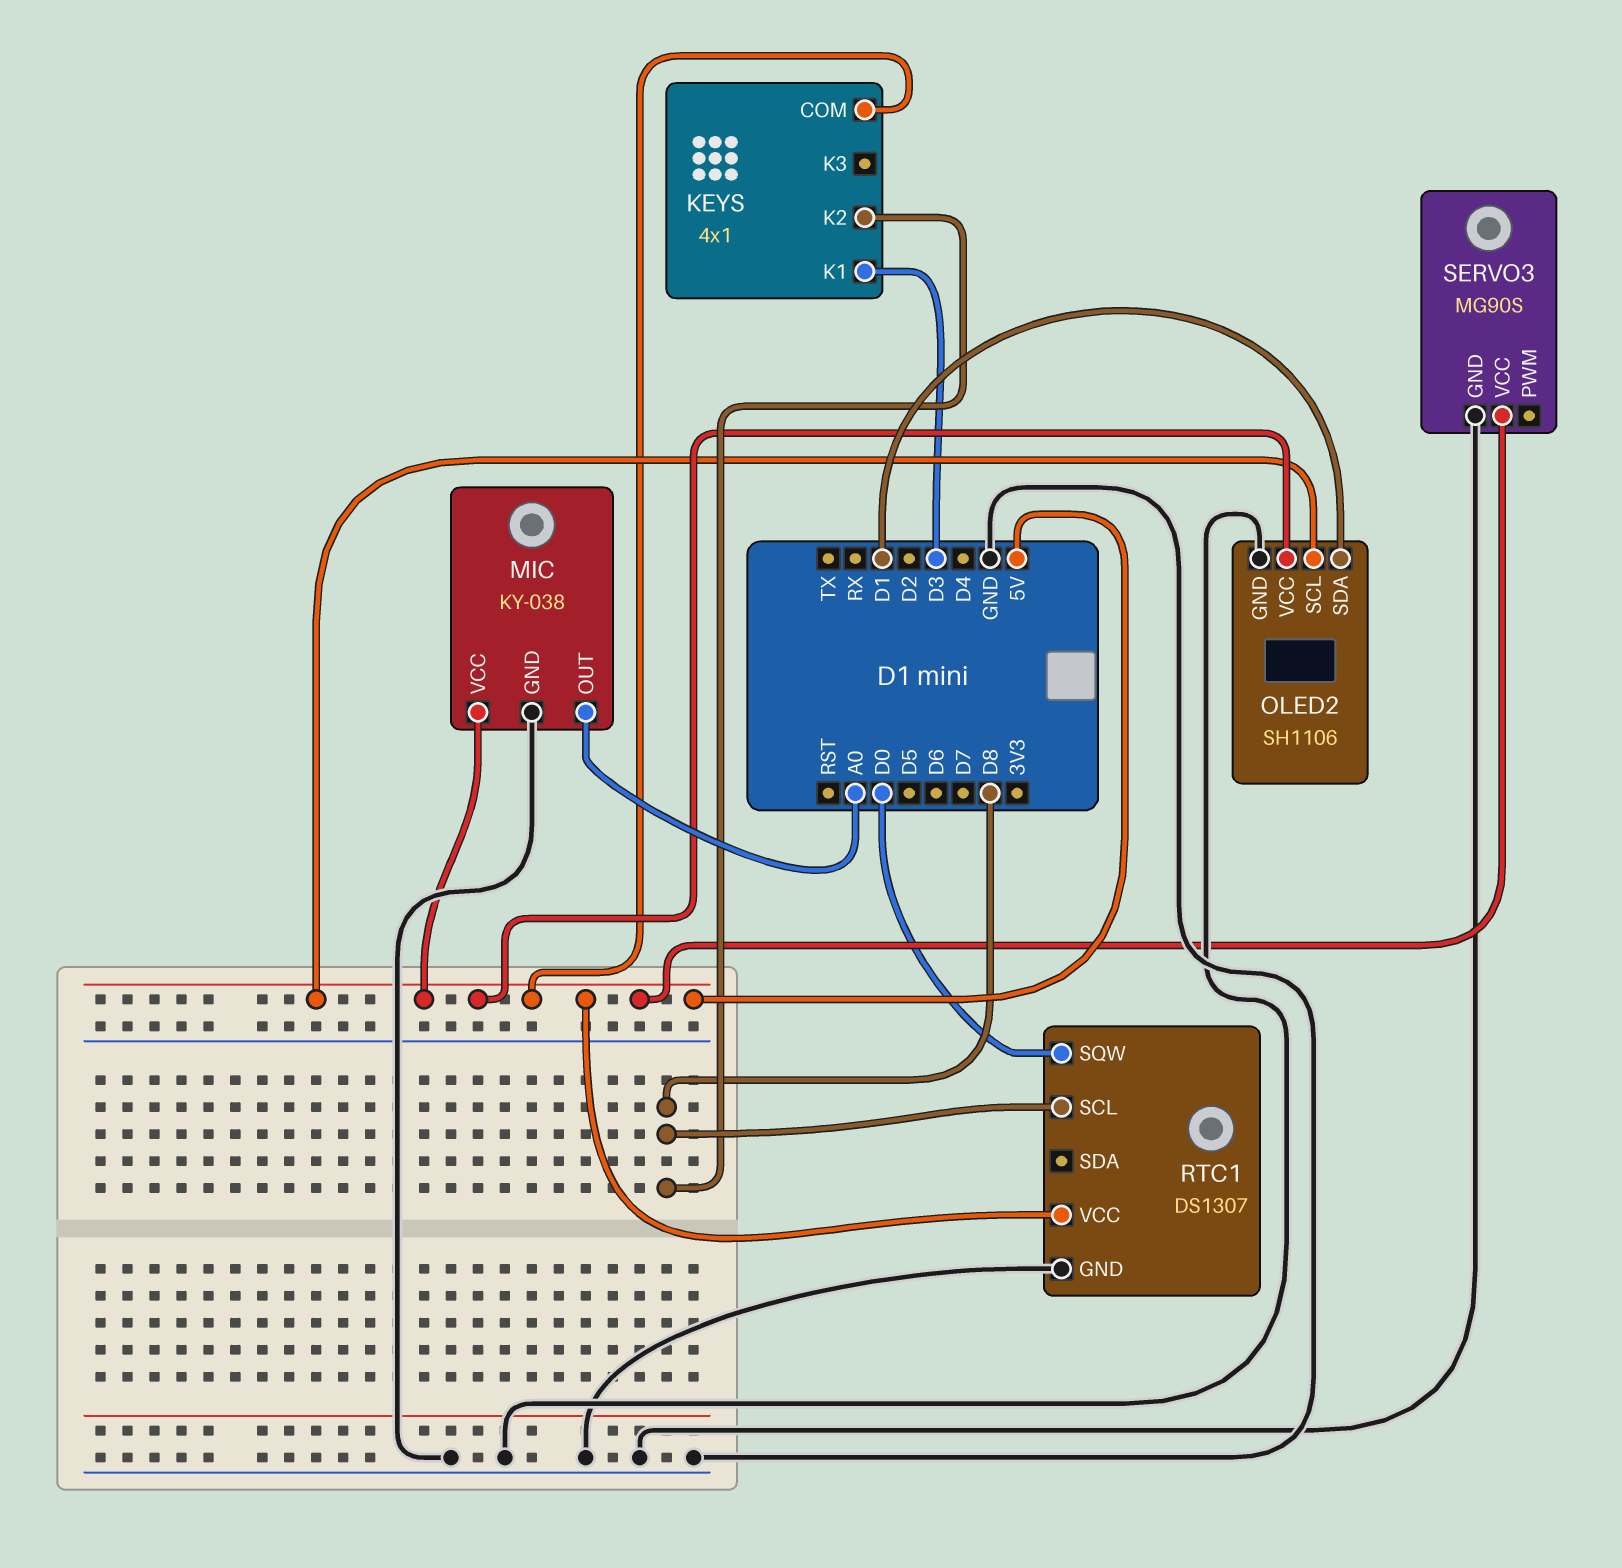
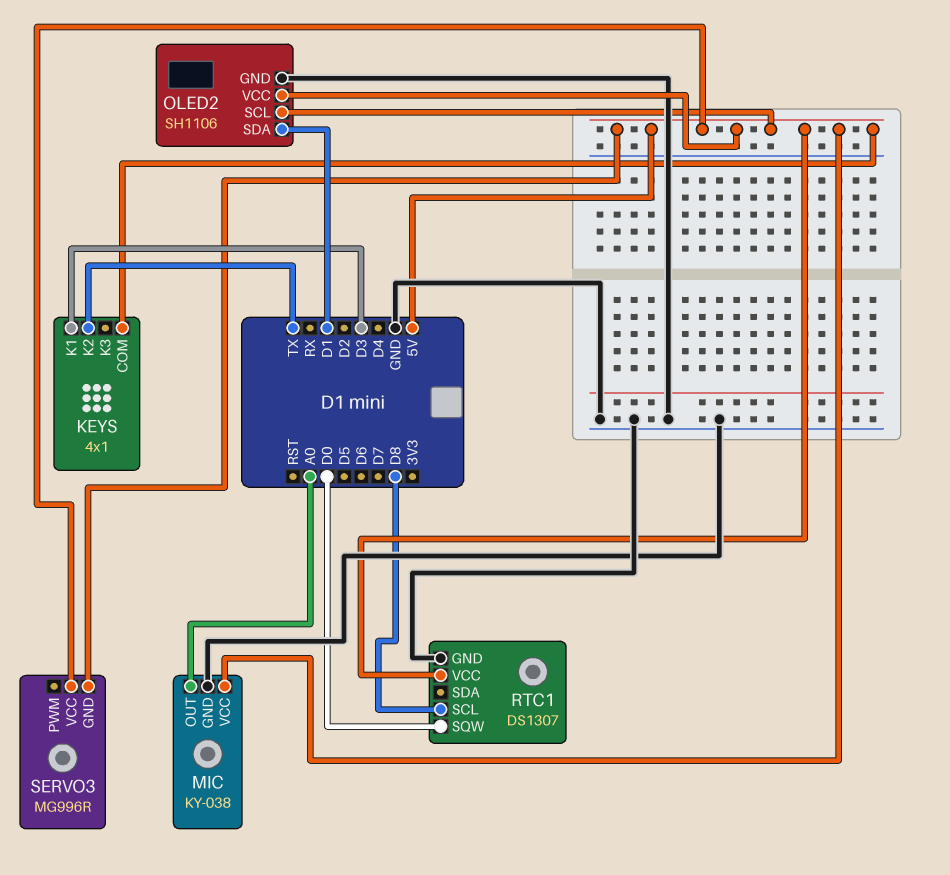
KEYS pin K2: D8 -> TX
SERVO3: MG90S -> MG996R
SERVO3 pin GND: GND -> 5V

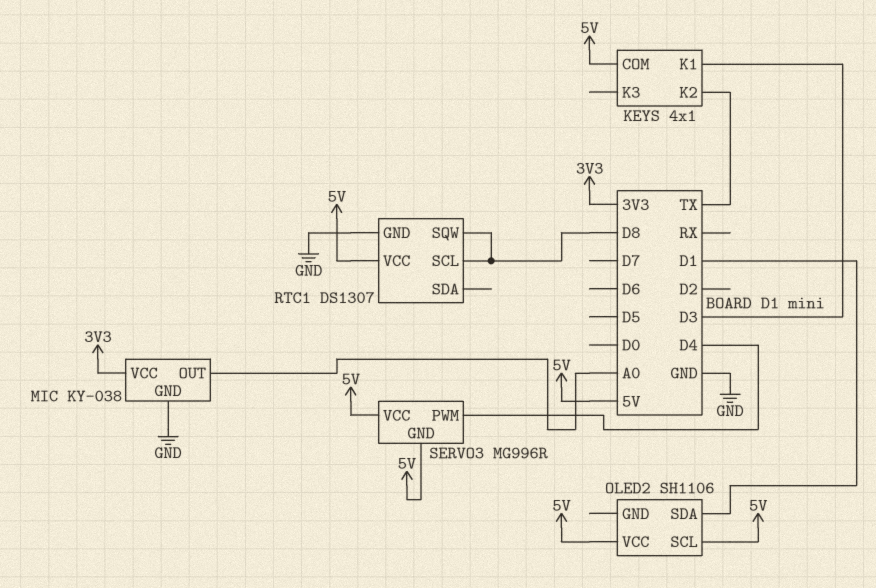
MIC pin VCC: 5V -> 3V3
OLED2 pin GND: GND -> none
RTC1 pin SQW: D0 -> D8
SERVO3 pin PWM: none -> D4

